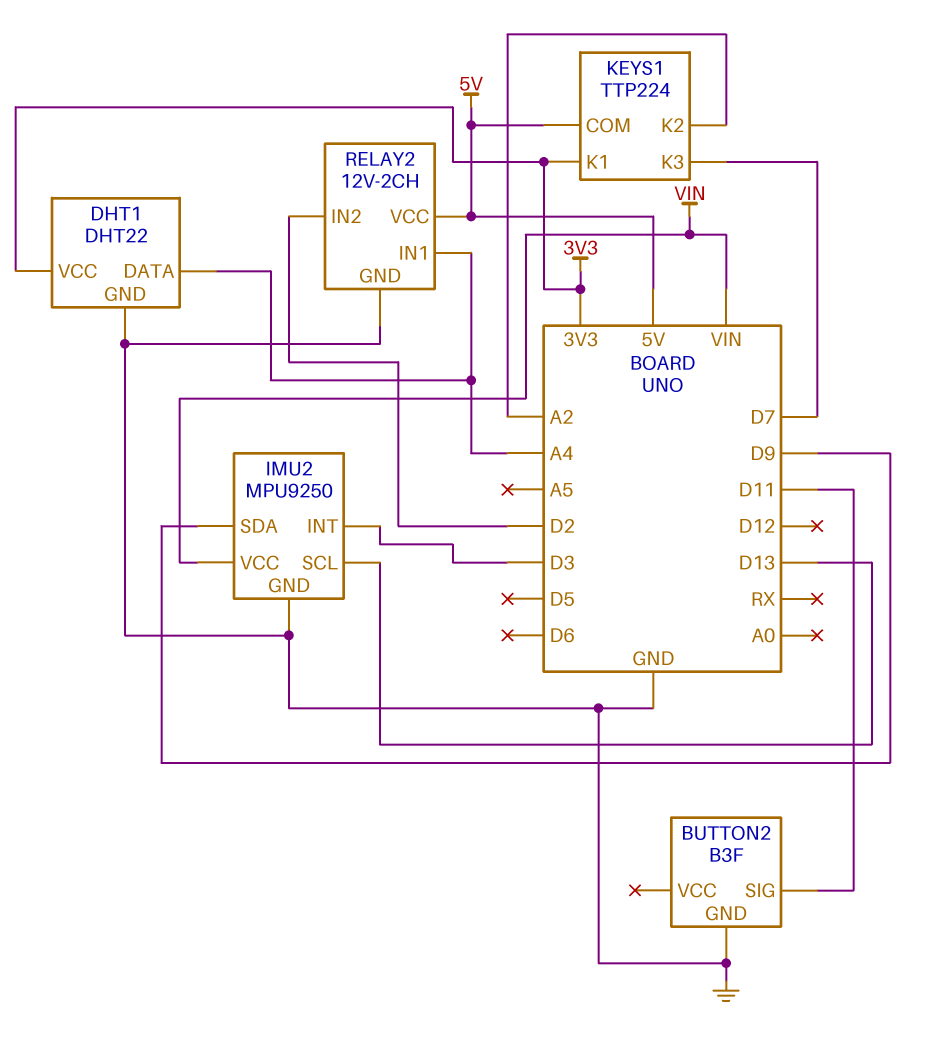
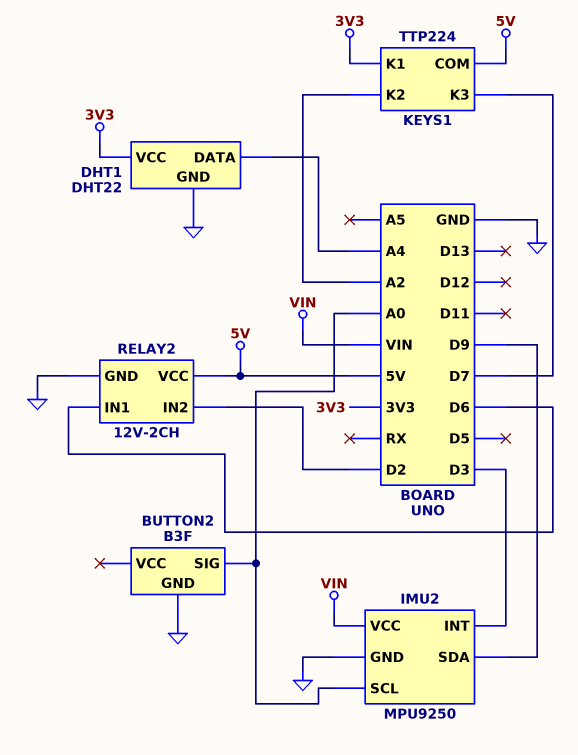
BUTTON2 pin SIG: D11 -> A0
IMU2 pin SCL: D13 -> A0
RELAY2 pin IN1: A4 -> D6

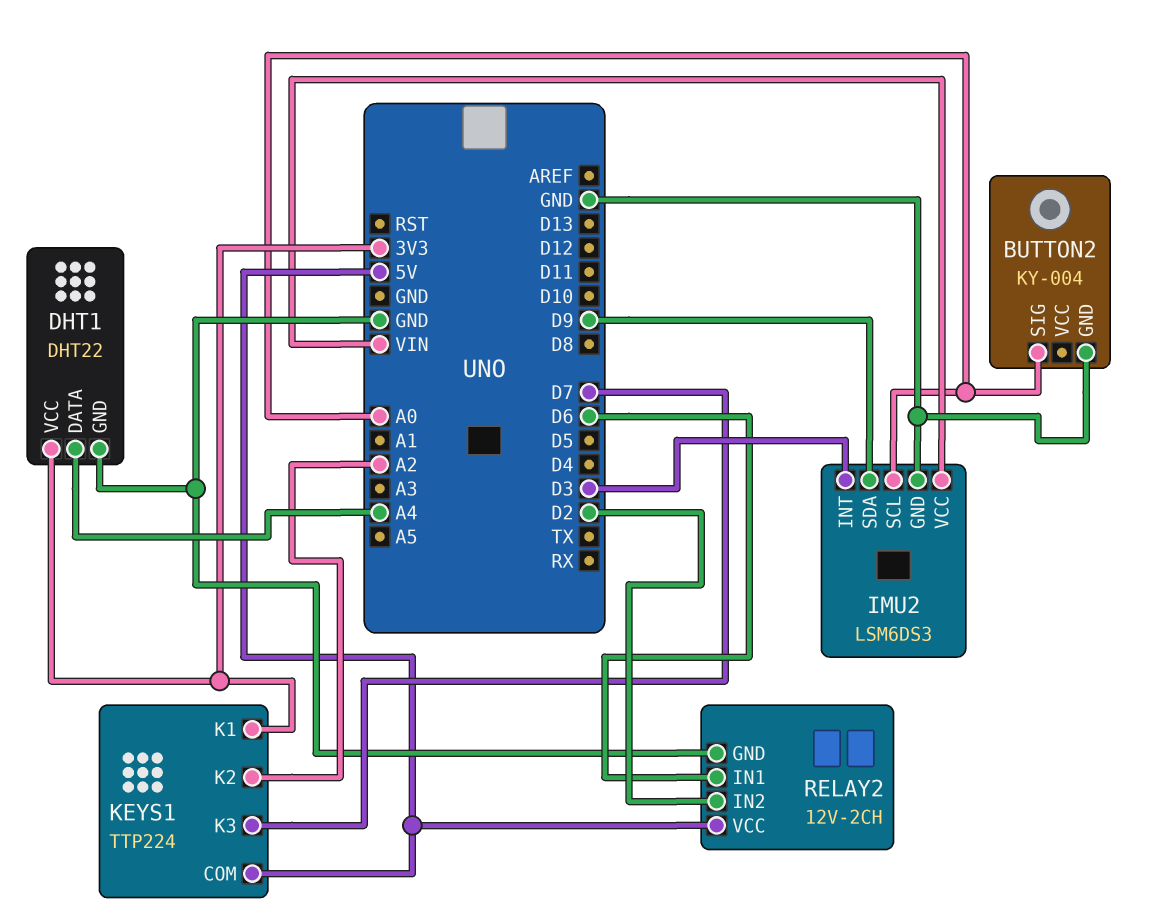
BUTTON2: B3F -> KY-004
IMU2: MPU9250 -> LSM6DS3

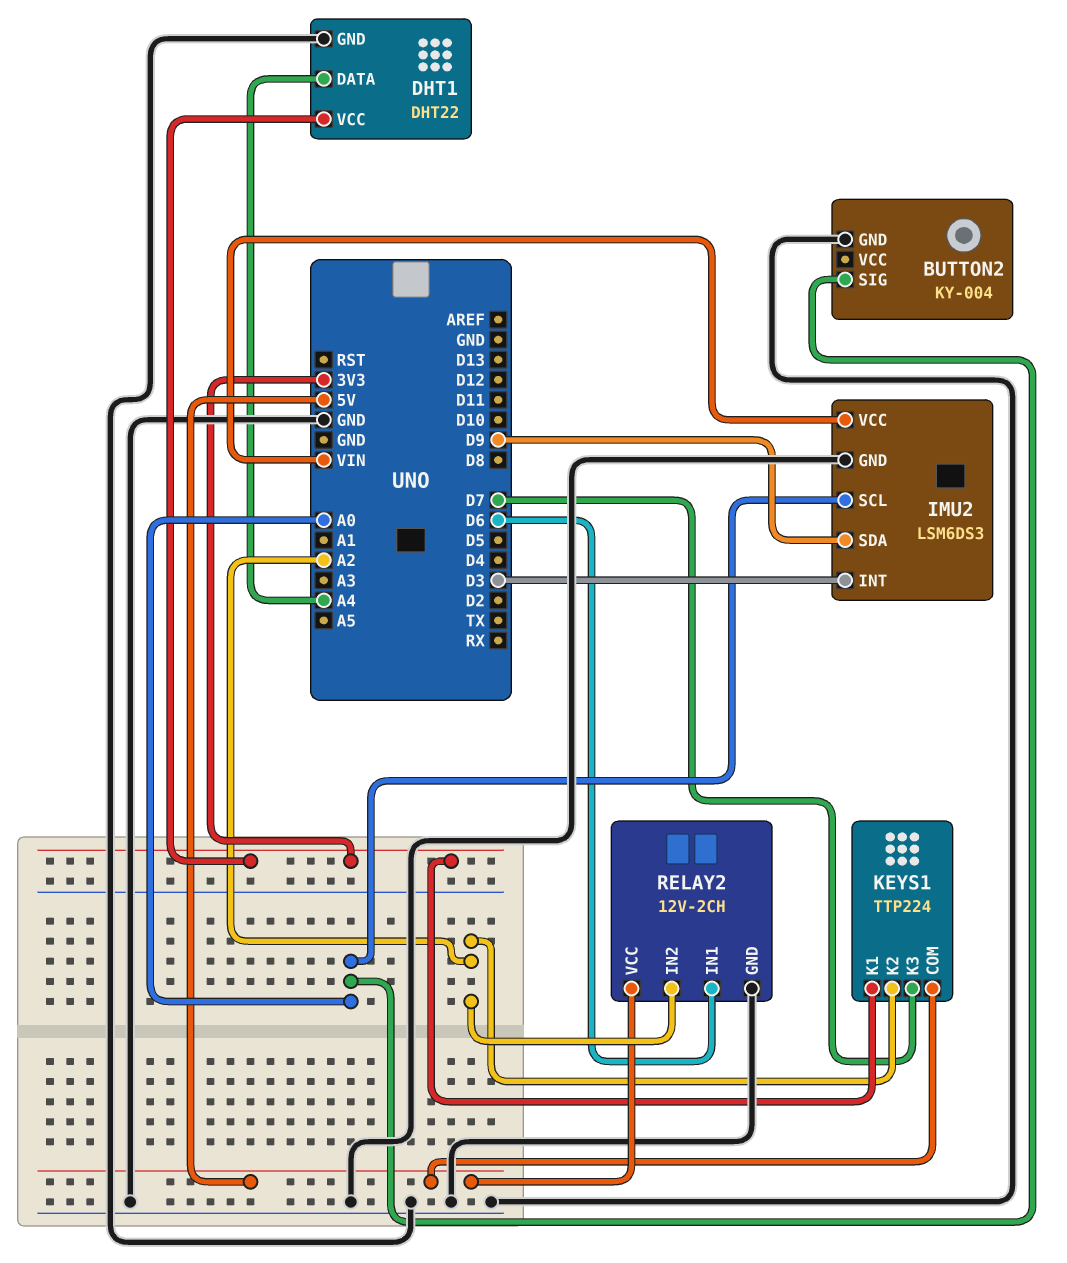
RELAY2 pin IN2: D2 -> A2

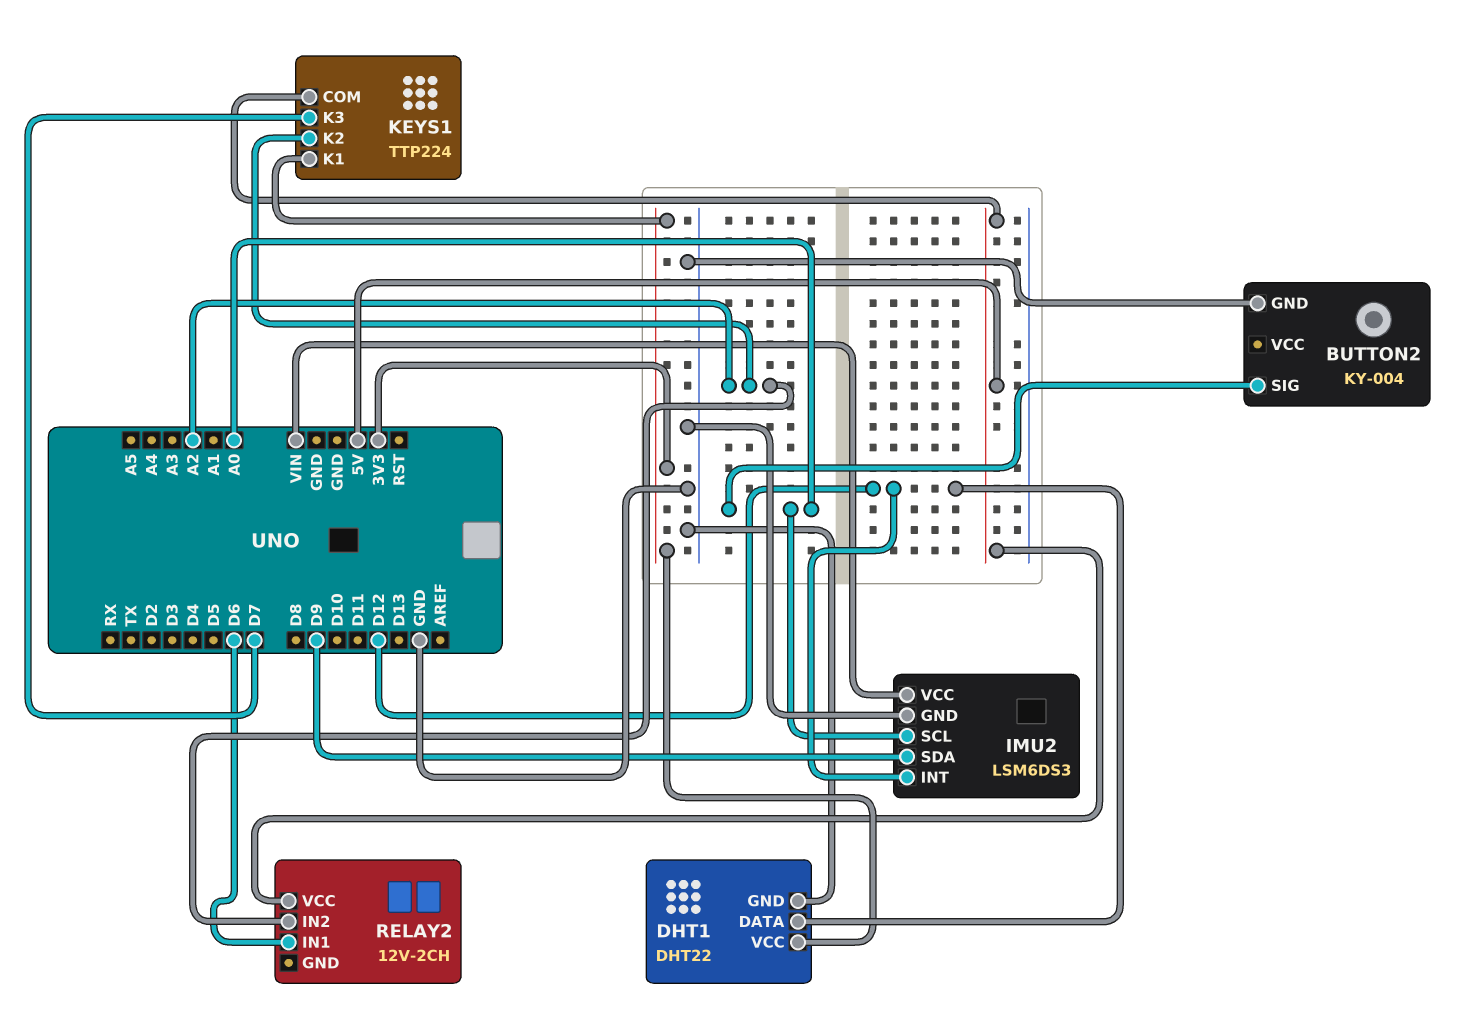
DHT1 pin DATA: A4 -> D12
IMU2 pin INT: D3 -> D12
RELAY2 pin GND: GND -> none

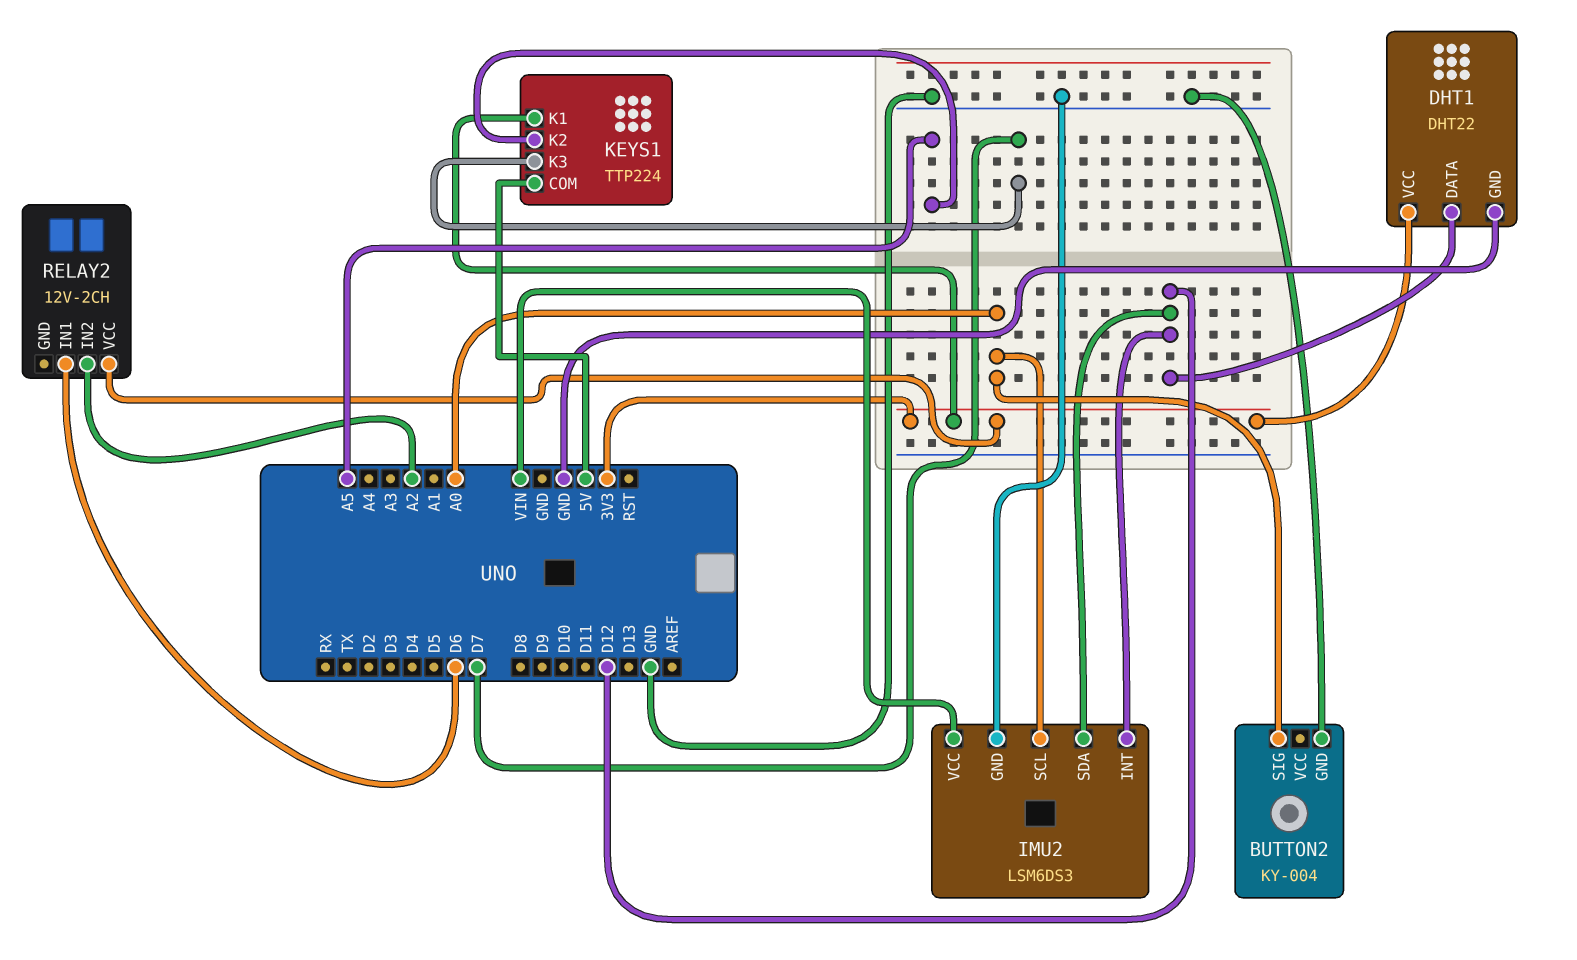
IMU2 pin SDA: D9 -> D12
KEYS1 pin K2: A2 -> A5
RELAY2 pin VCC: 5V -> 3V3

